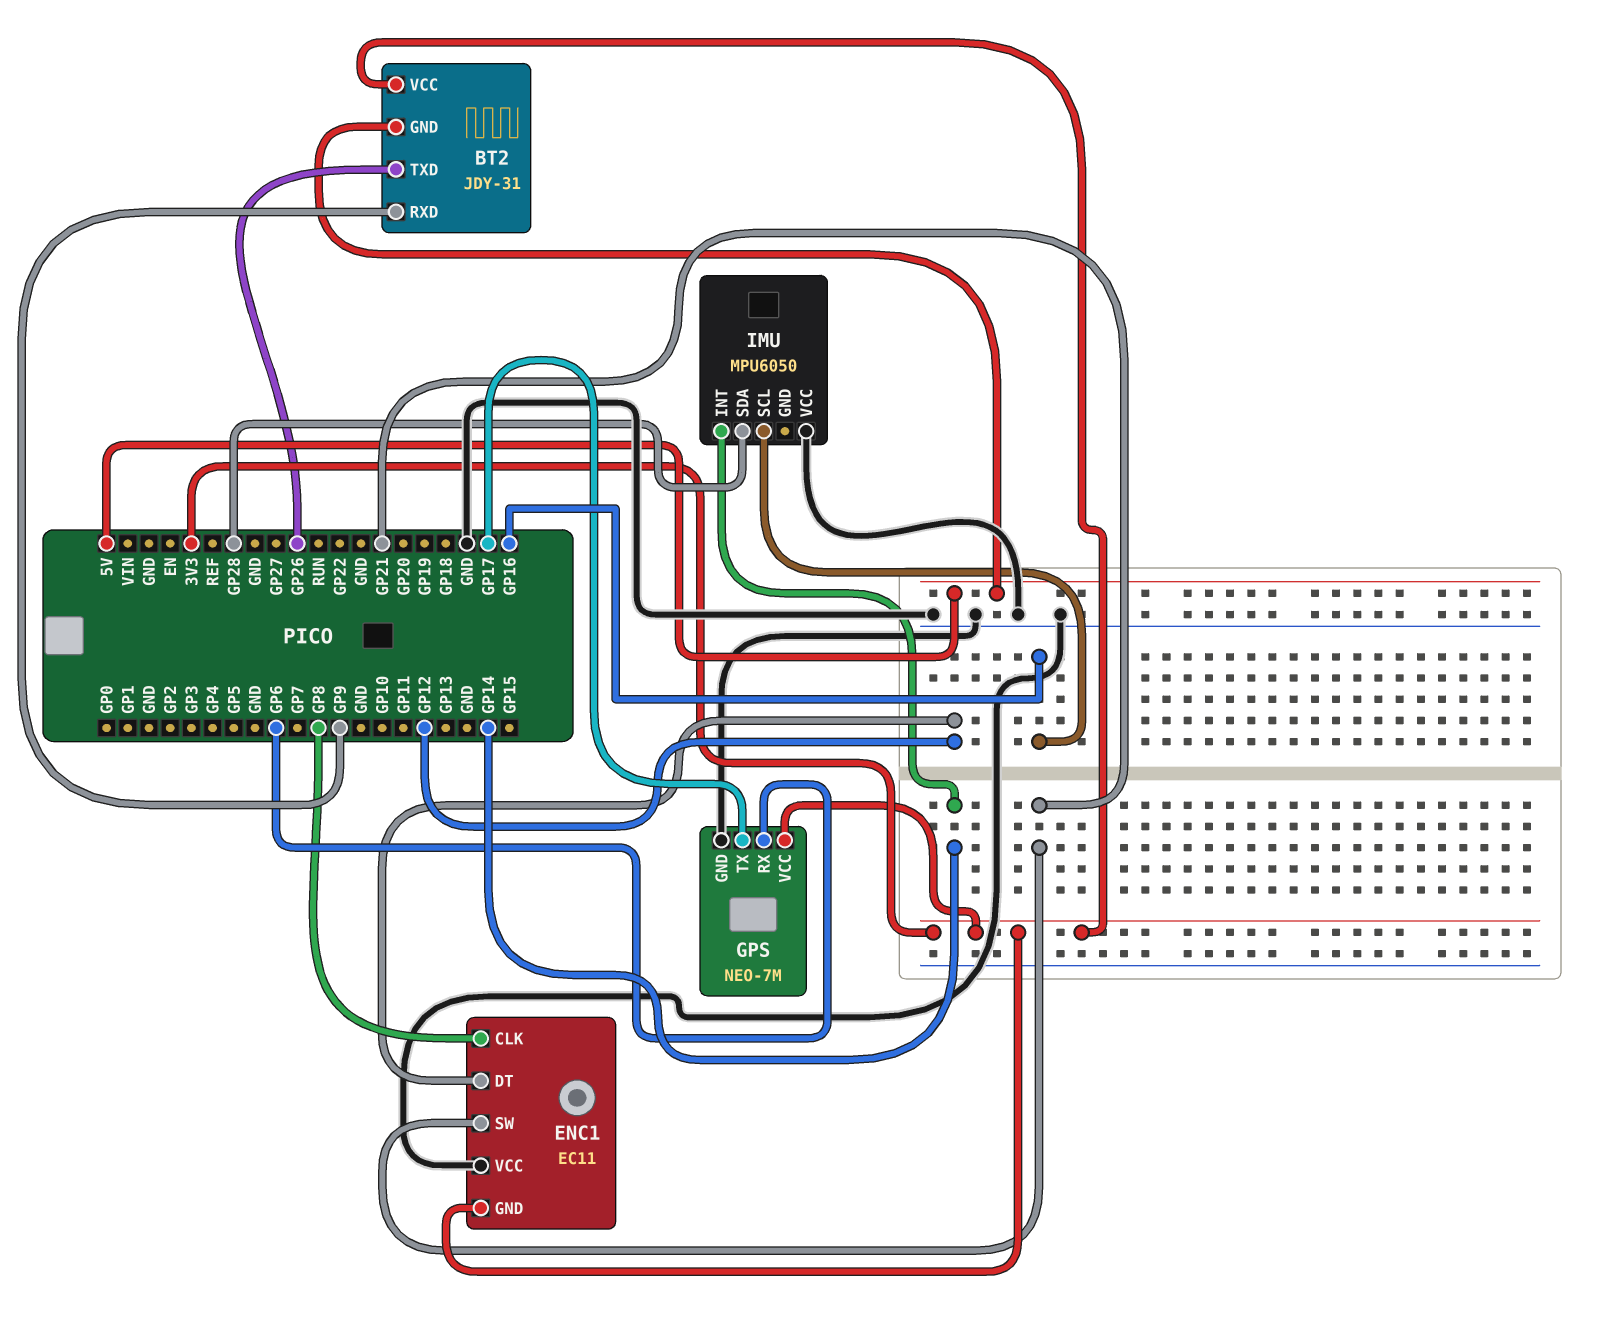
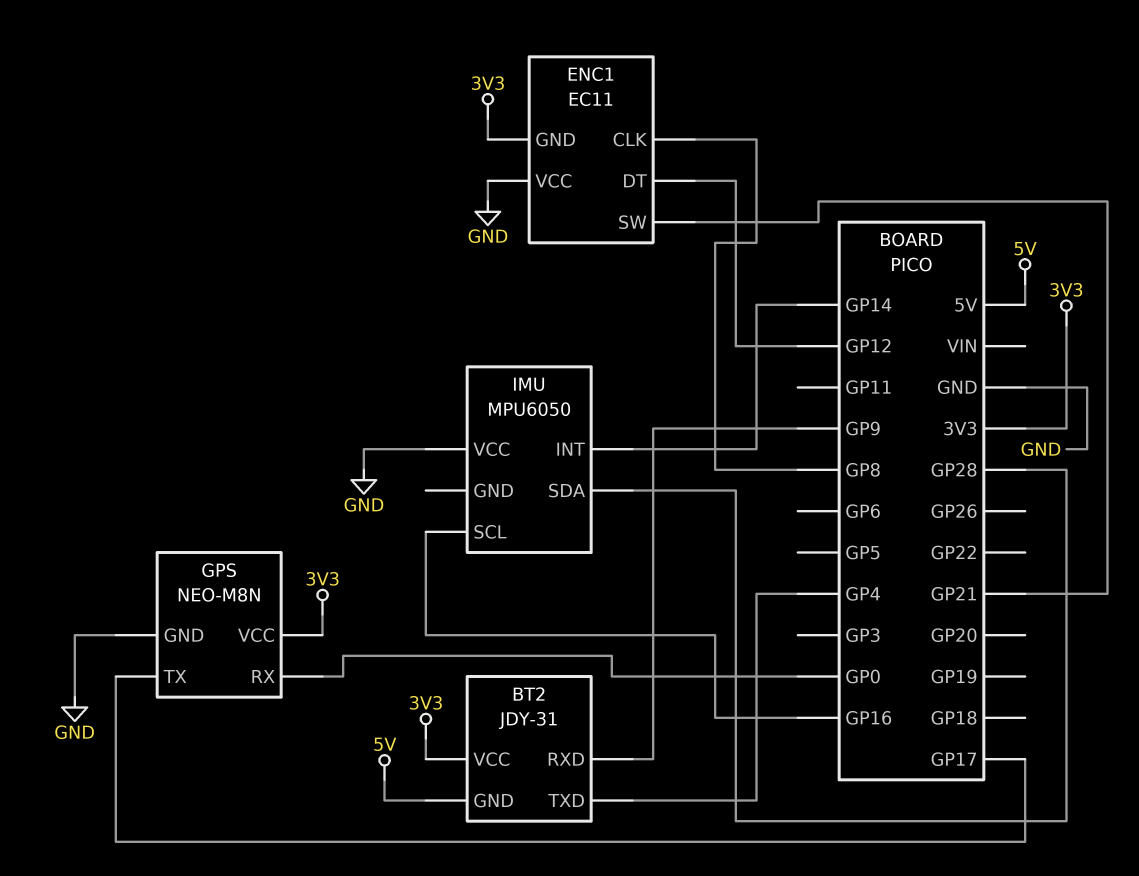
BT2 pin TXD: GP26 -> GP4
GPS: NEO-7M -> NEO-M8N
GPS pin RX: GP6 -> GP0

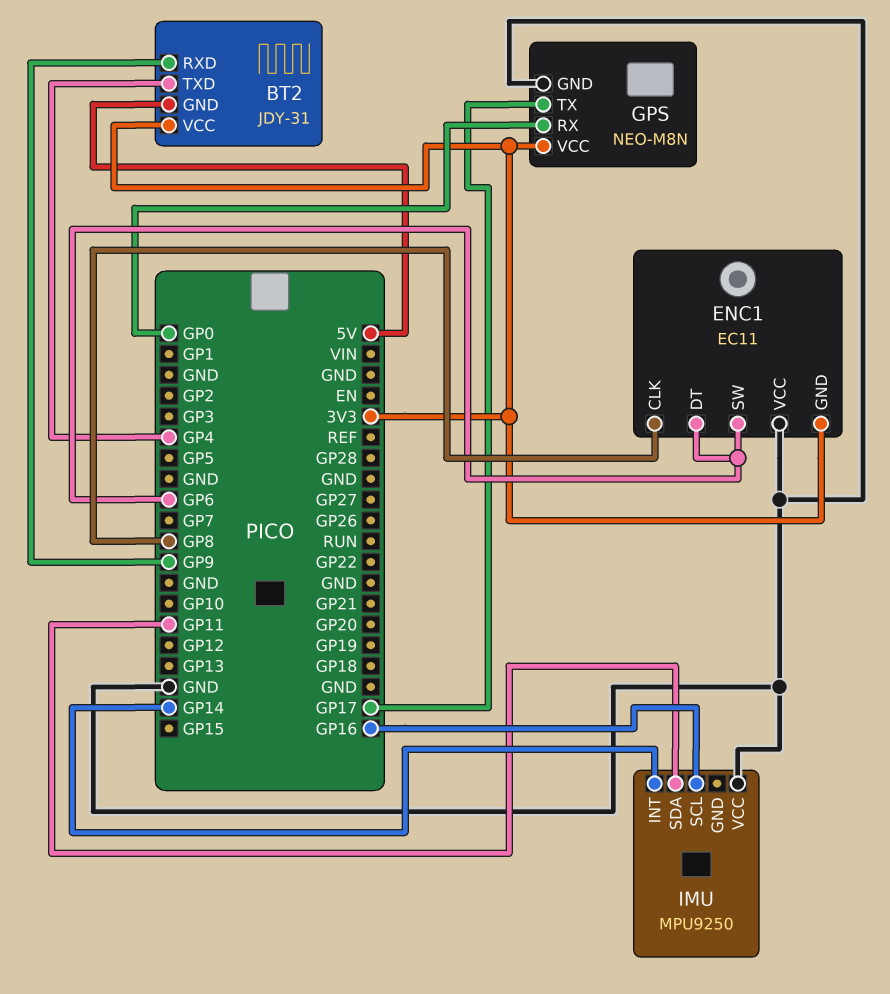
ENC1 pin DT: GP12 -> GP6
ENC1 pin SW: GP21 -> GP6
IMU: MPU6050 -> MPU9250
IMU pin SDA: GP28 -> GP11

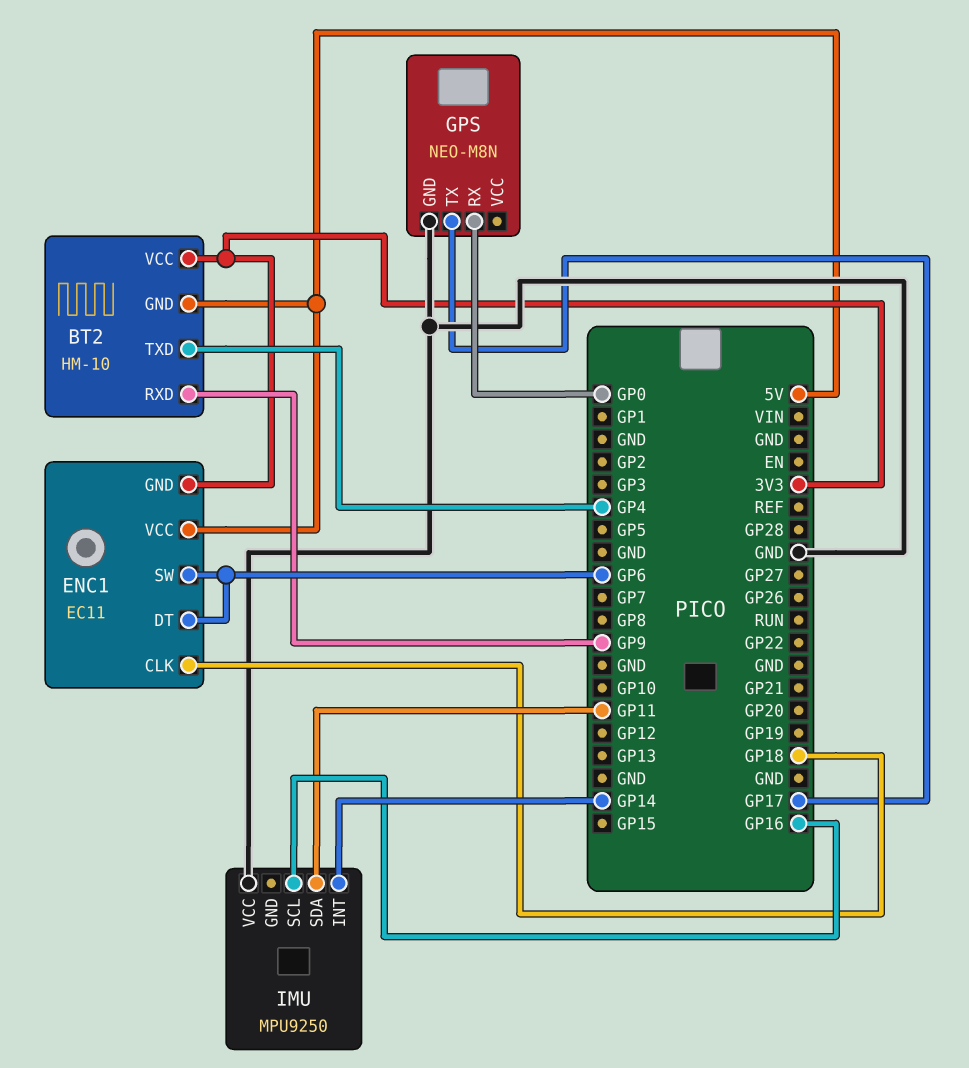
BT2: JDY-31 -> HM-10
ENC1 pin CLK: GP8 -> GP18
ENC1 pin VCC: GND -> 5V
GPS pin VCC: 3V3 -> none

